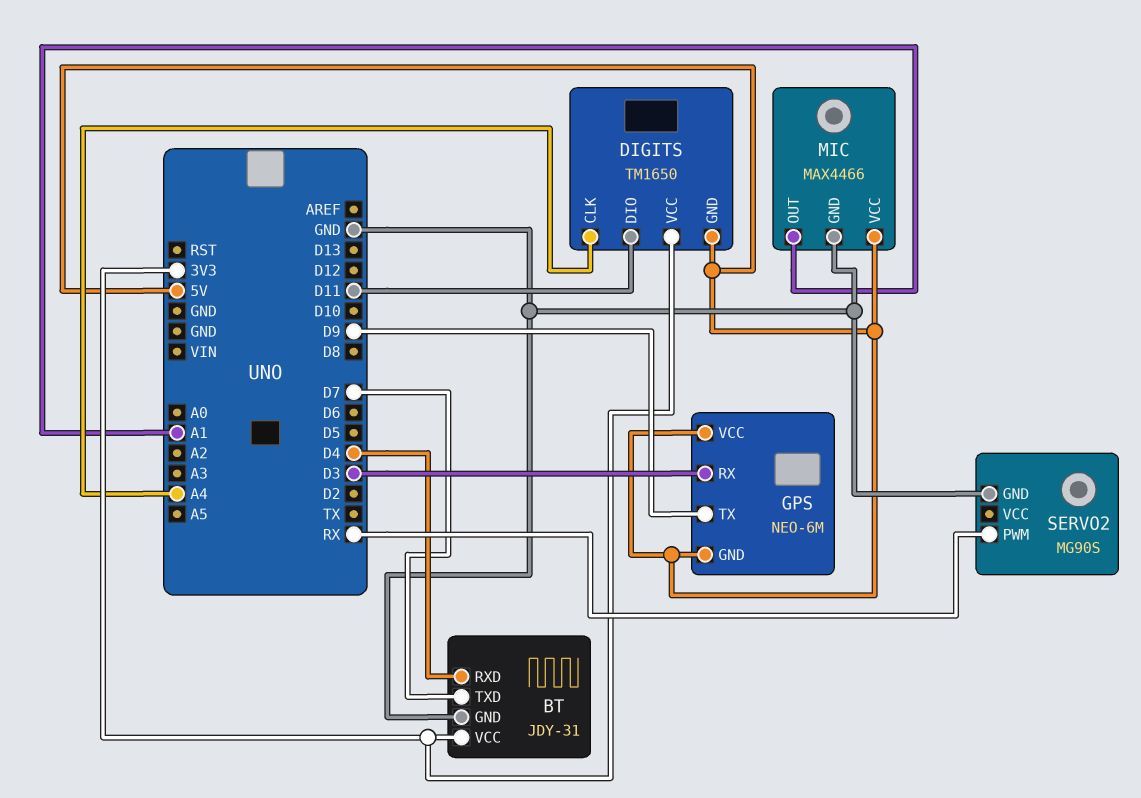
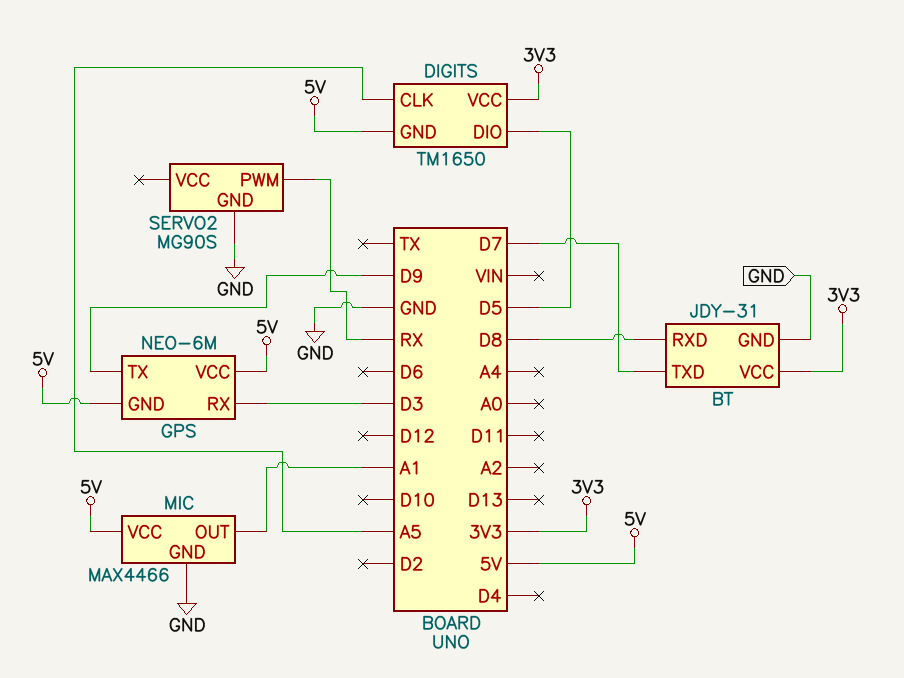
BT pin RXD: D4 -> D8
DIGITS pin CLK: A4 -> A5
DIGITS pin DIO: D11 -> D5

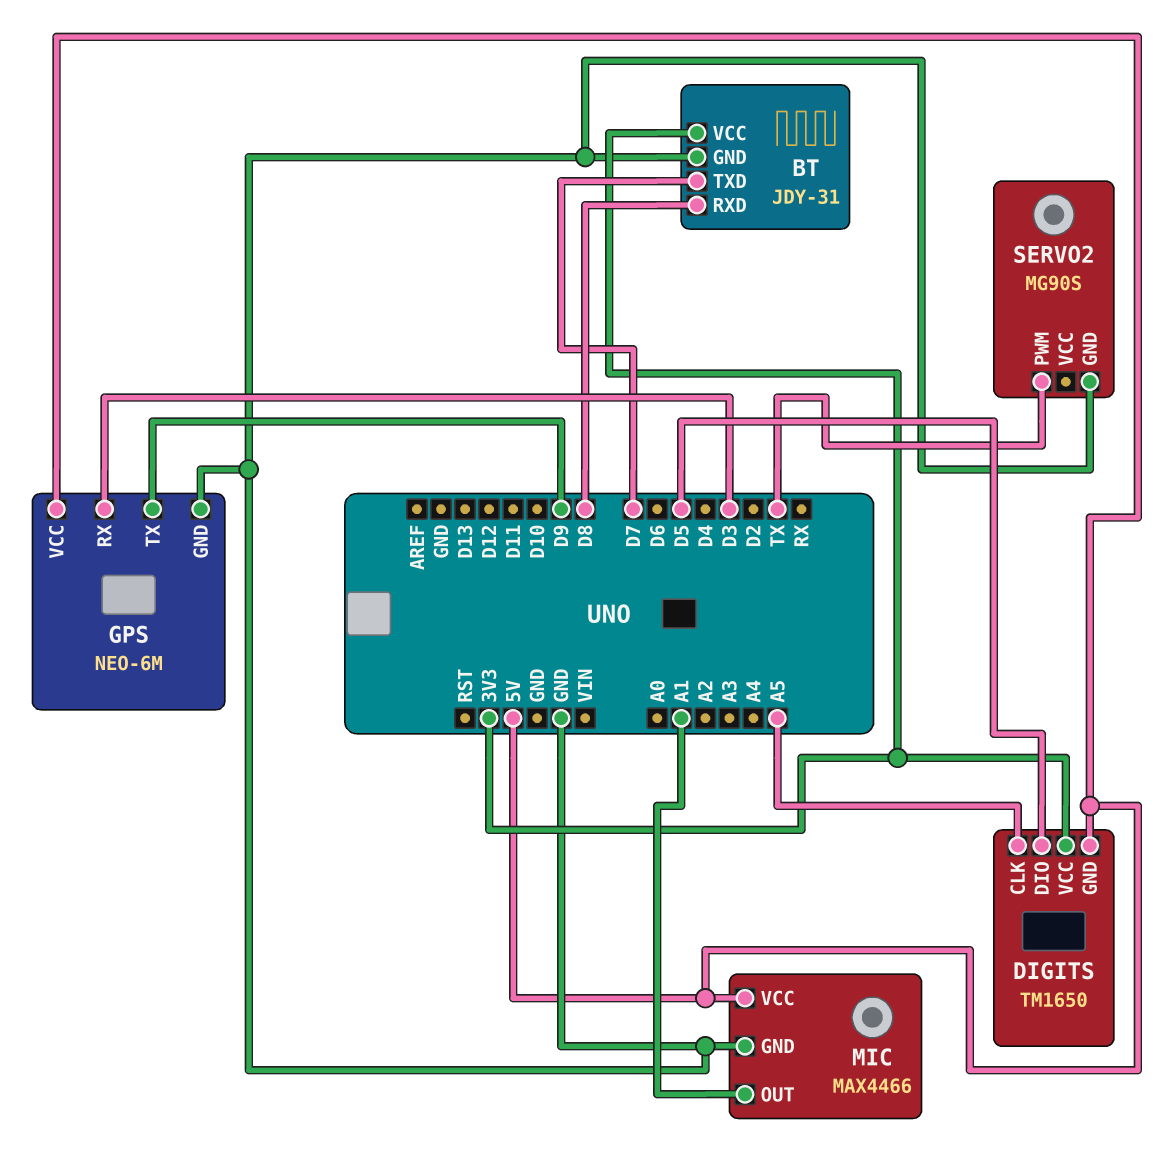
GPS pin GND: 5V -> GND
SERVO2 pin PWM: RX -> TX

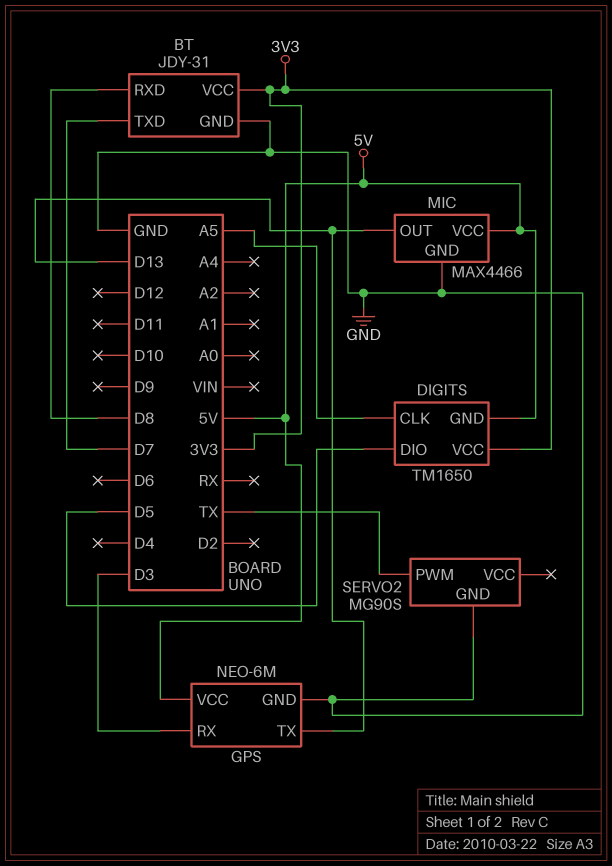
GPS pin TX: D9 -> D13
MIC pin OUT: A1 -> D13

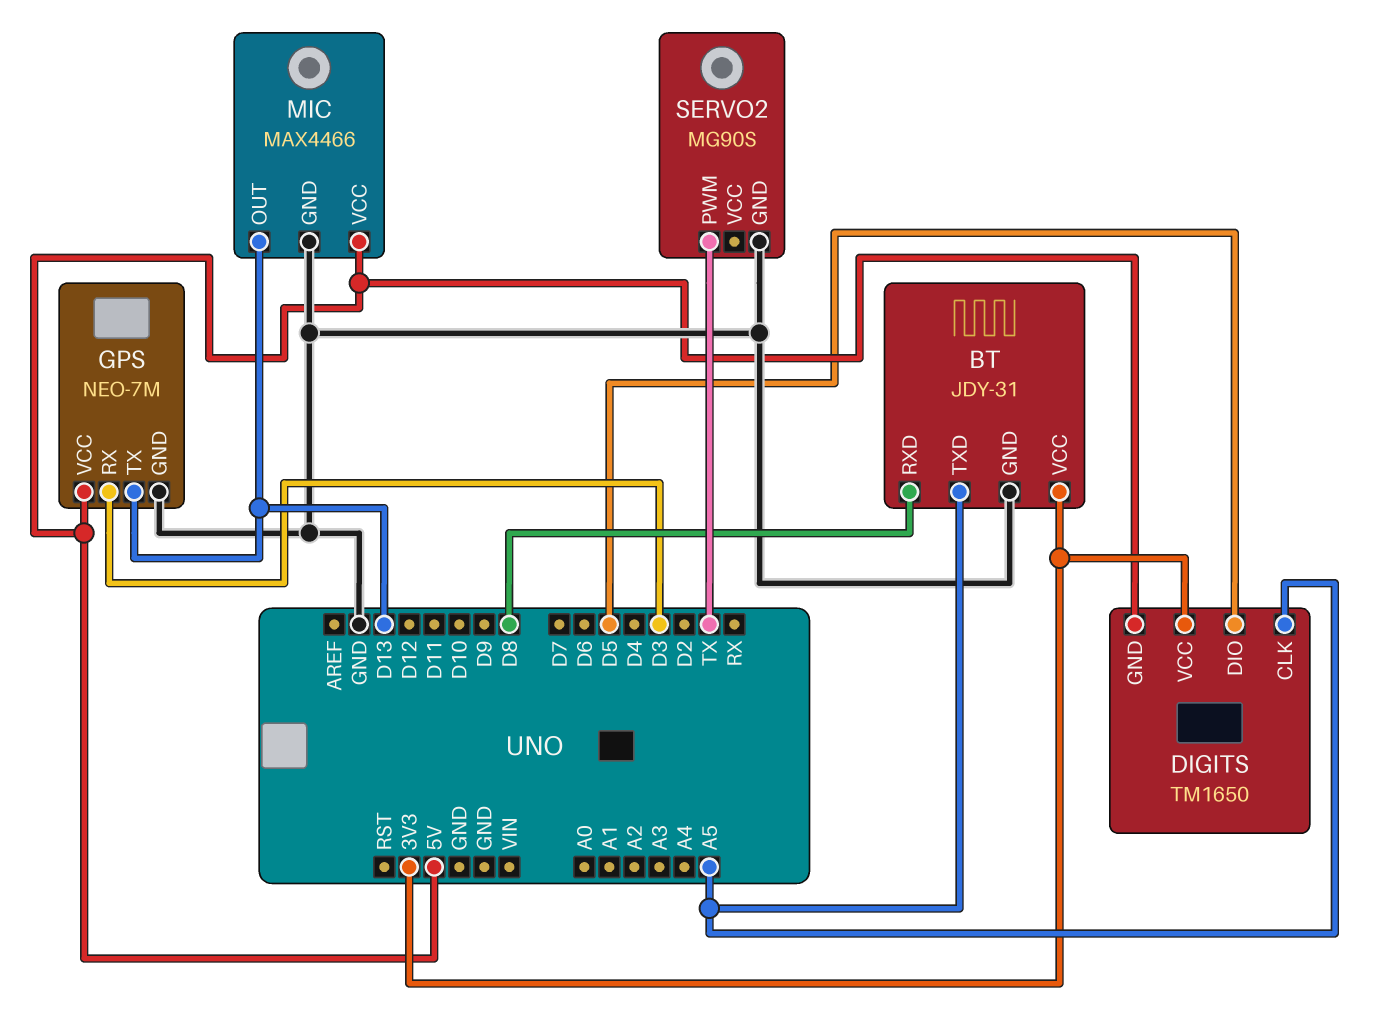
BT pin TXD: D7 -> A5
GPS: NEO-6M -> NEO-7M

